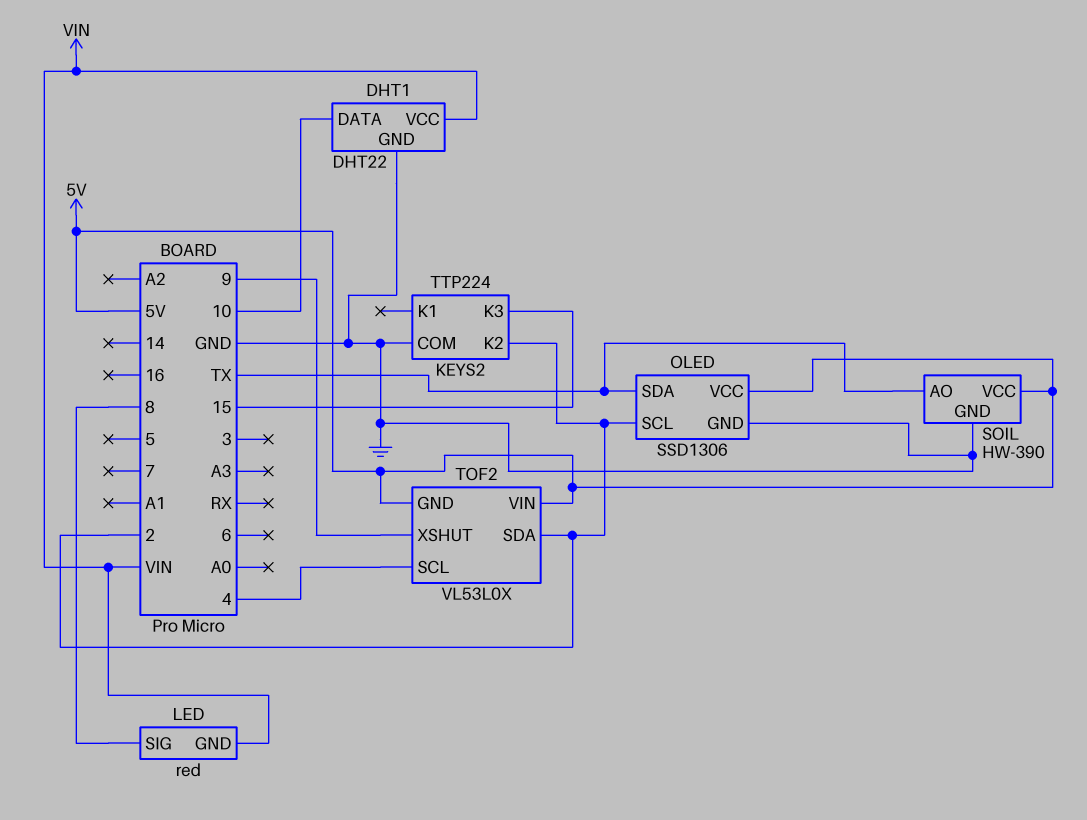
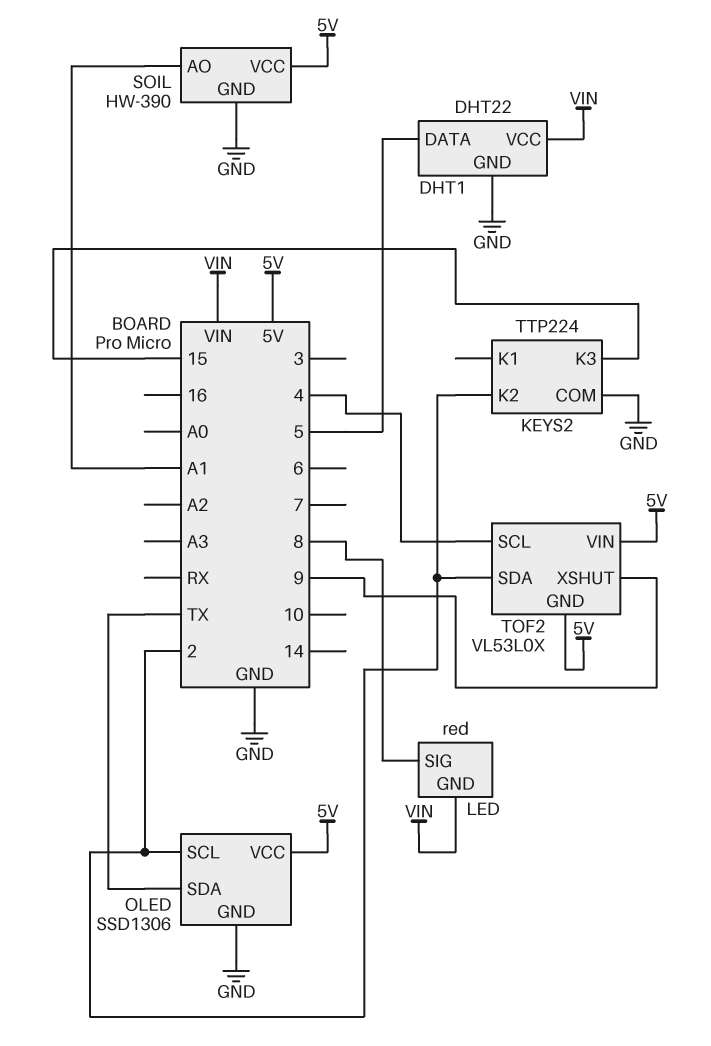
DHT1 pin DATA: 10 -> 5
SOIL pin AO: TX -> A1

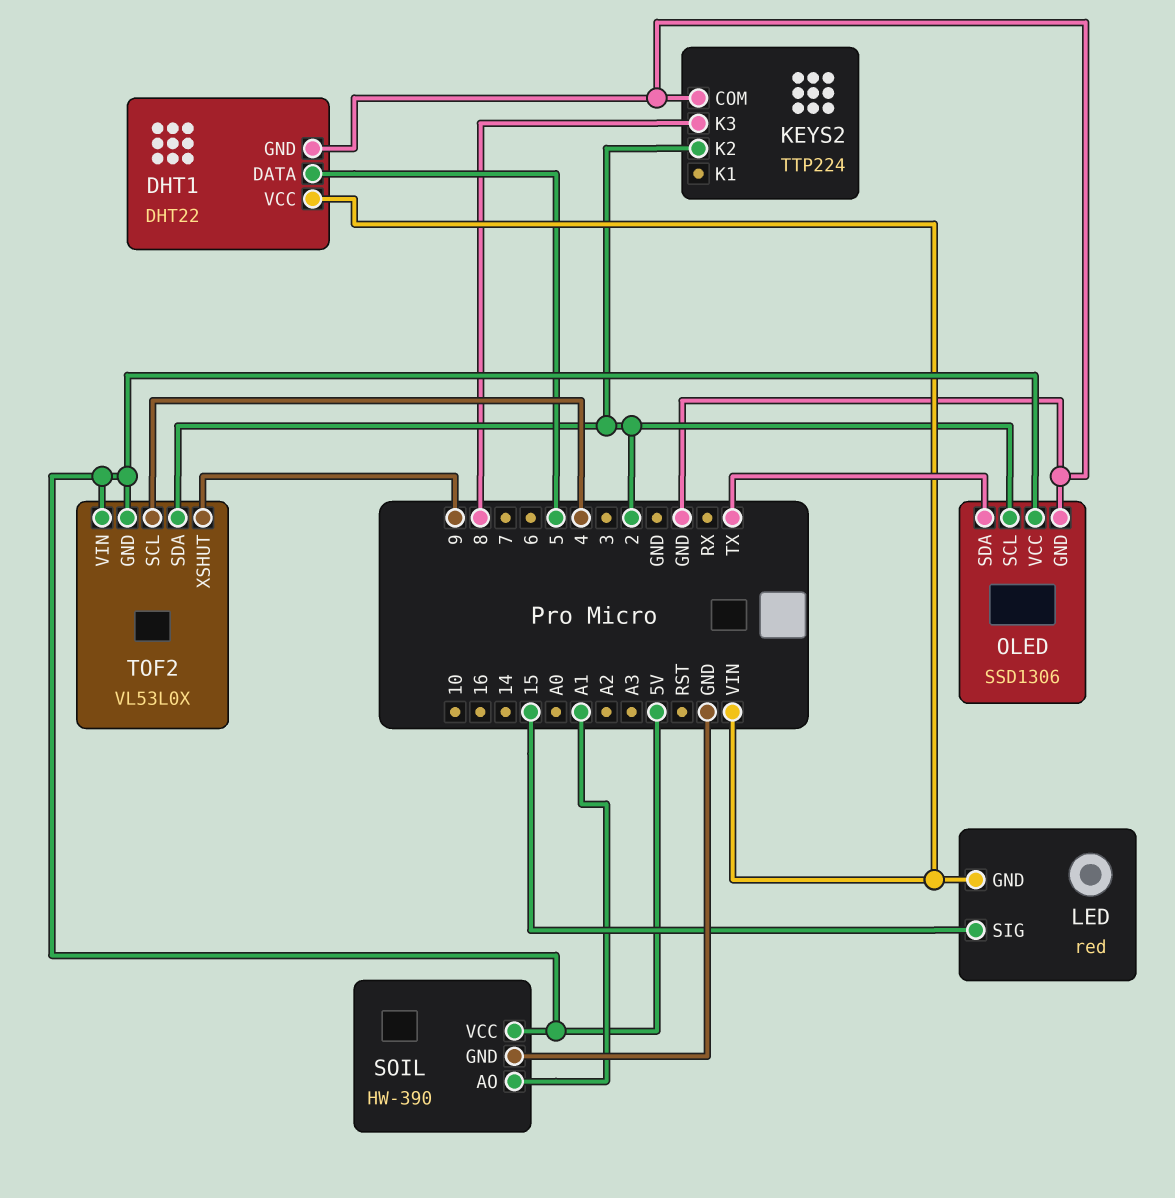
KEYS2 pin K3: 15 -> 8
LED pin SIG: 8 -> 15

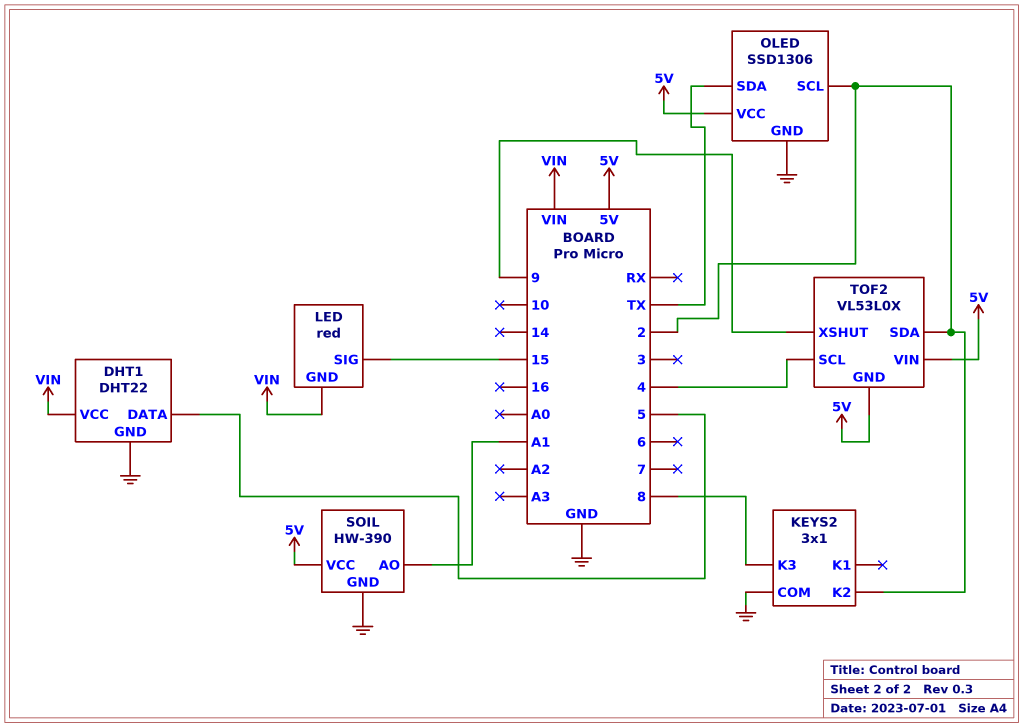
KEYS2: TTP224 -> 3x1

